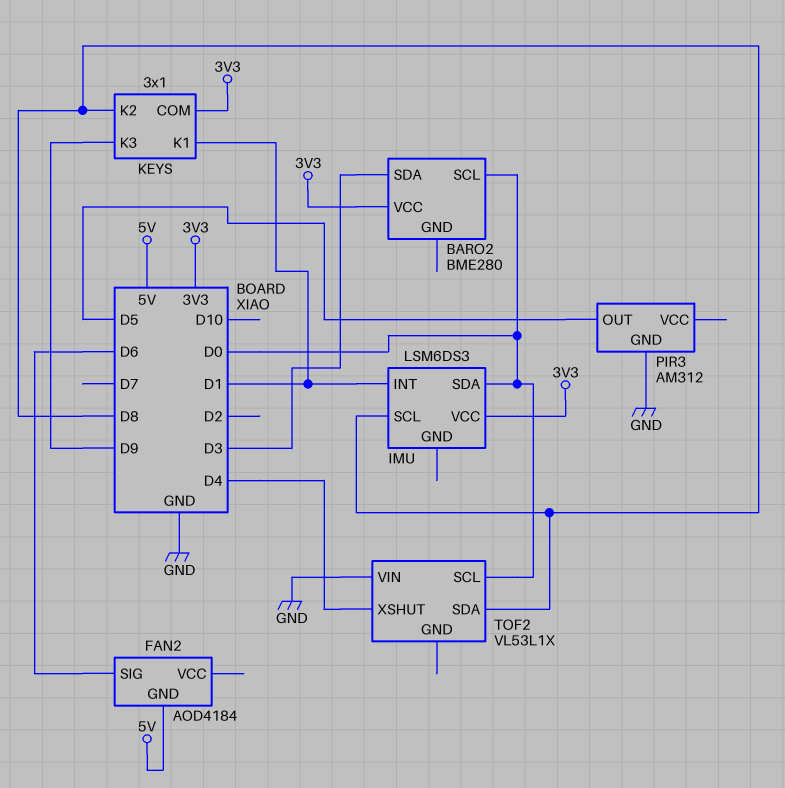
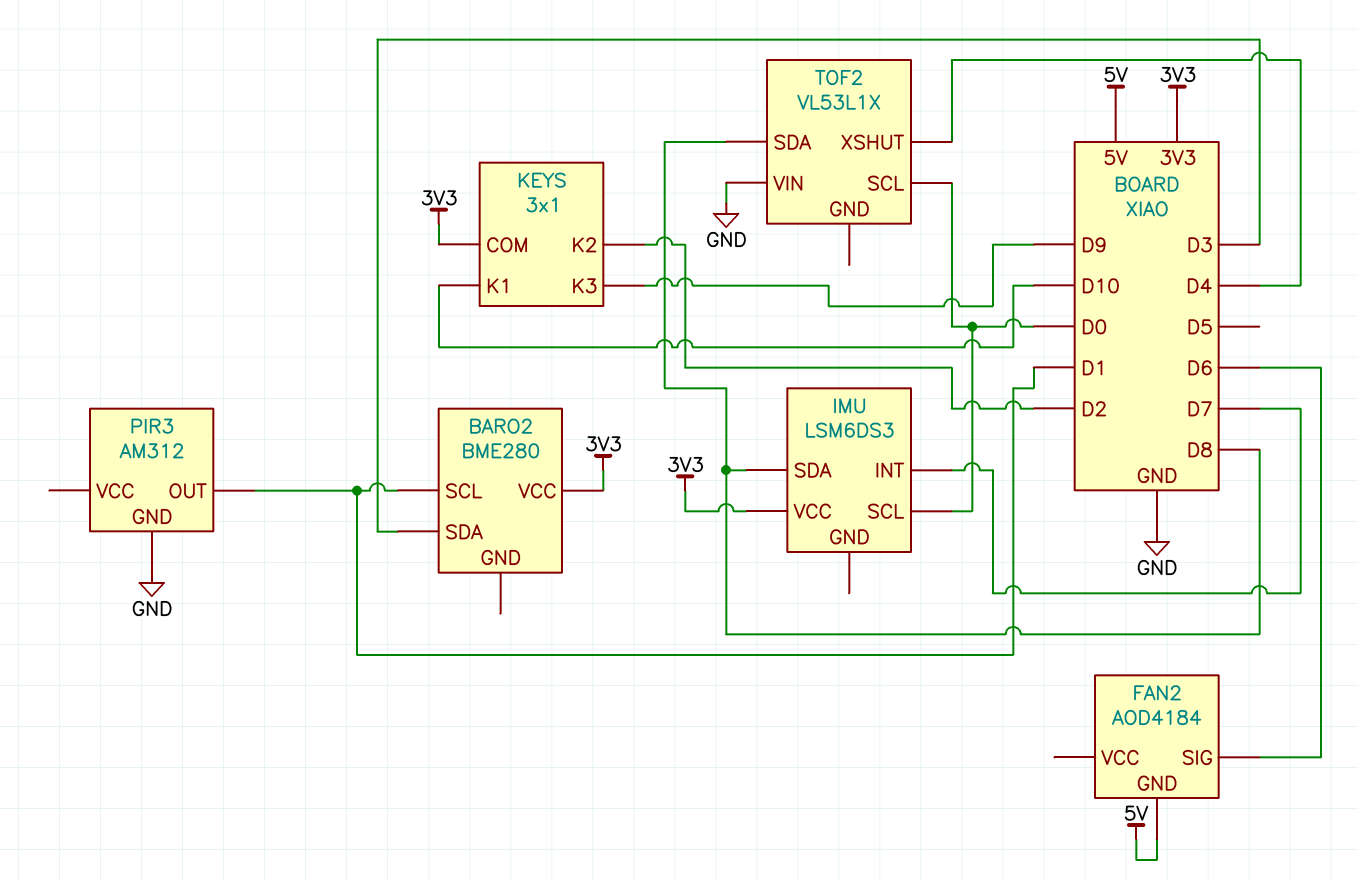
BARO2 pin SCL: D0 -> D1
IMU pin INT: D1 -> D7
IMU pin SCL: D8 -> D0
IMU pin SDA: D0 -> D8
KEYS pin K1: D1 -> D10
KEYS pin K2: D8 -> D2
PIR3 pin OUT: D5 -> D1

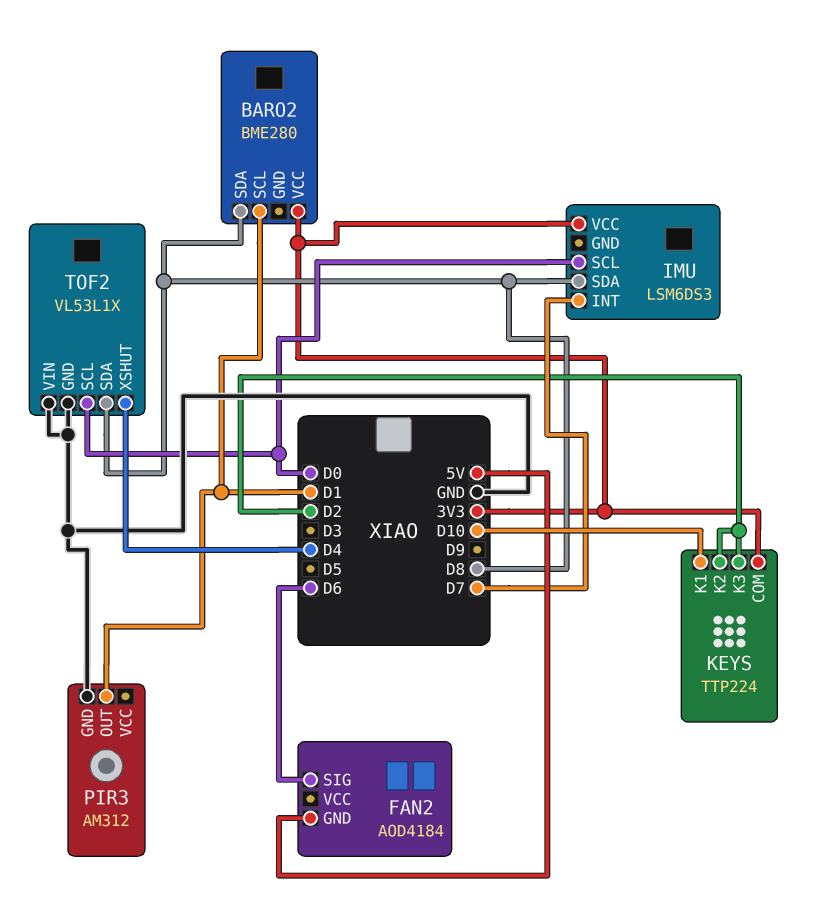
BARO2 pin SDA: D3 -> D8
KEYS: 3x1 -> TTP224
KEYS pin K3: D9 -> D2
TOF2 pin GND: none -> GND

